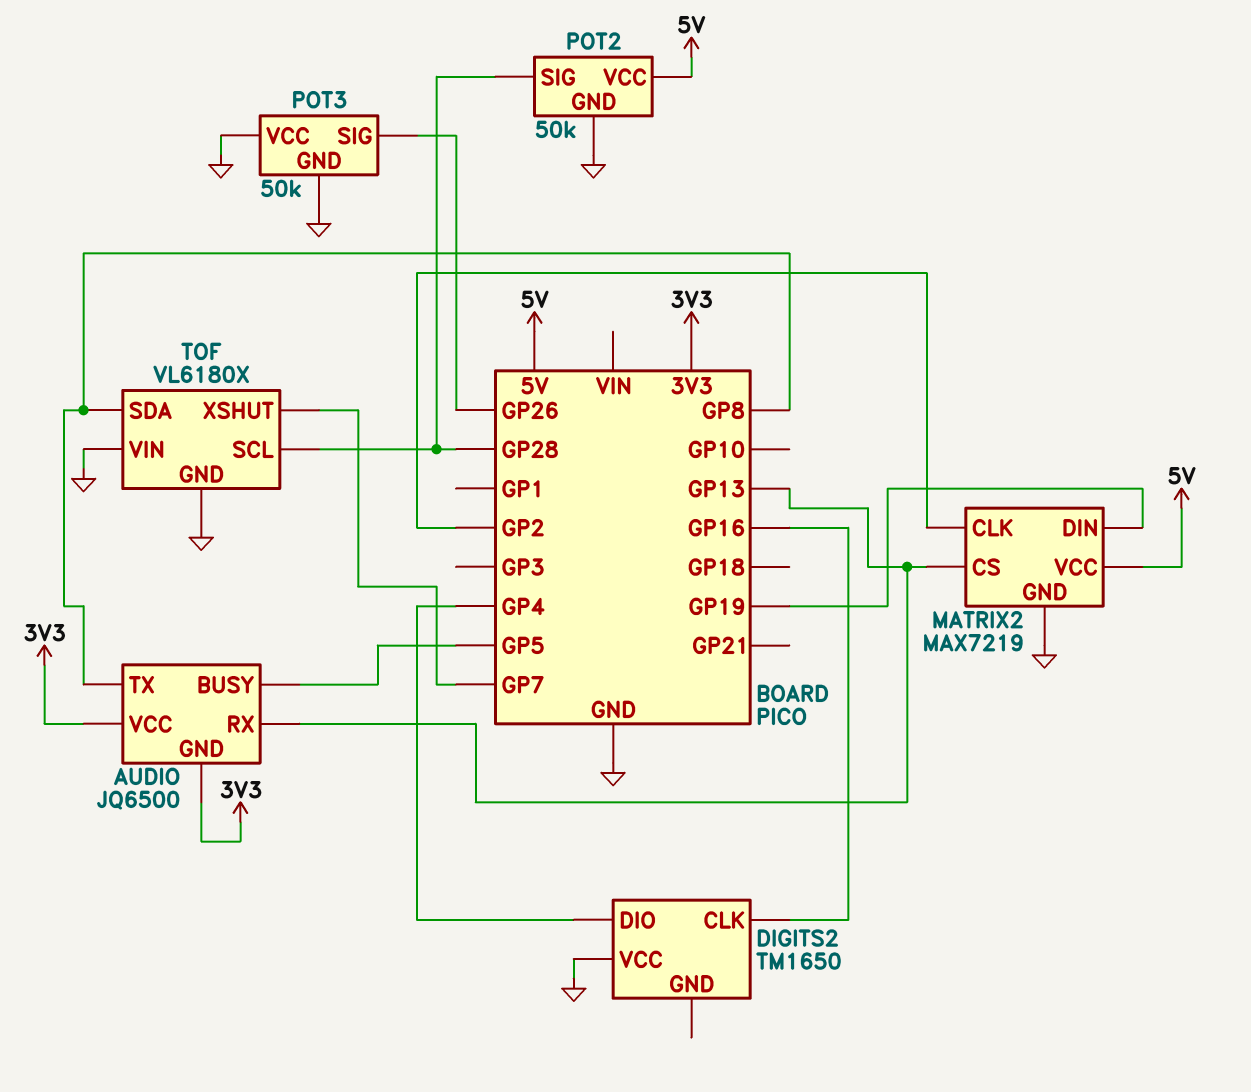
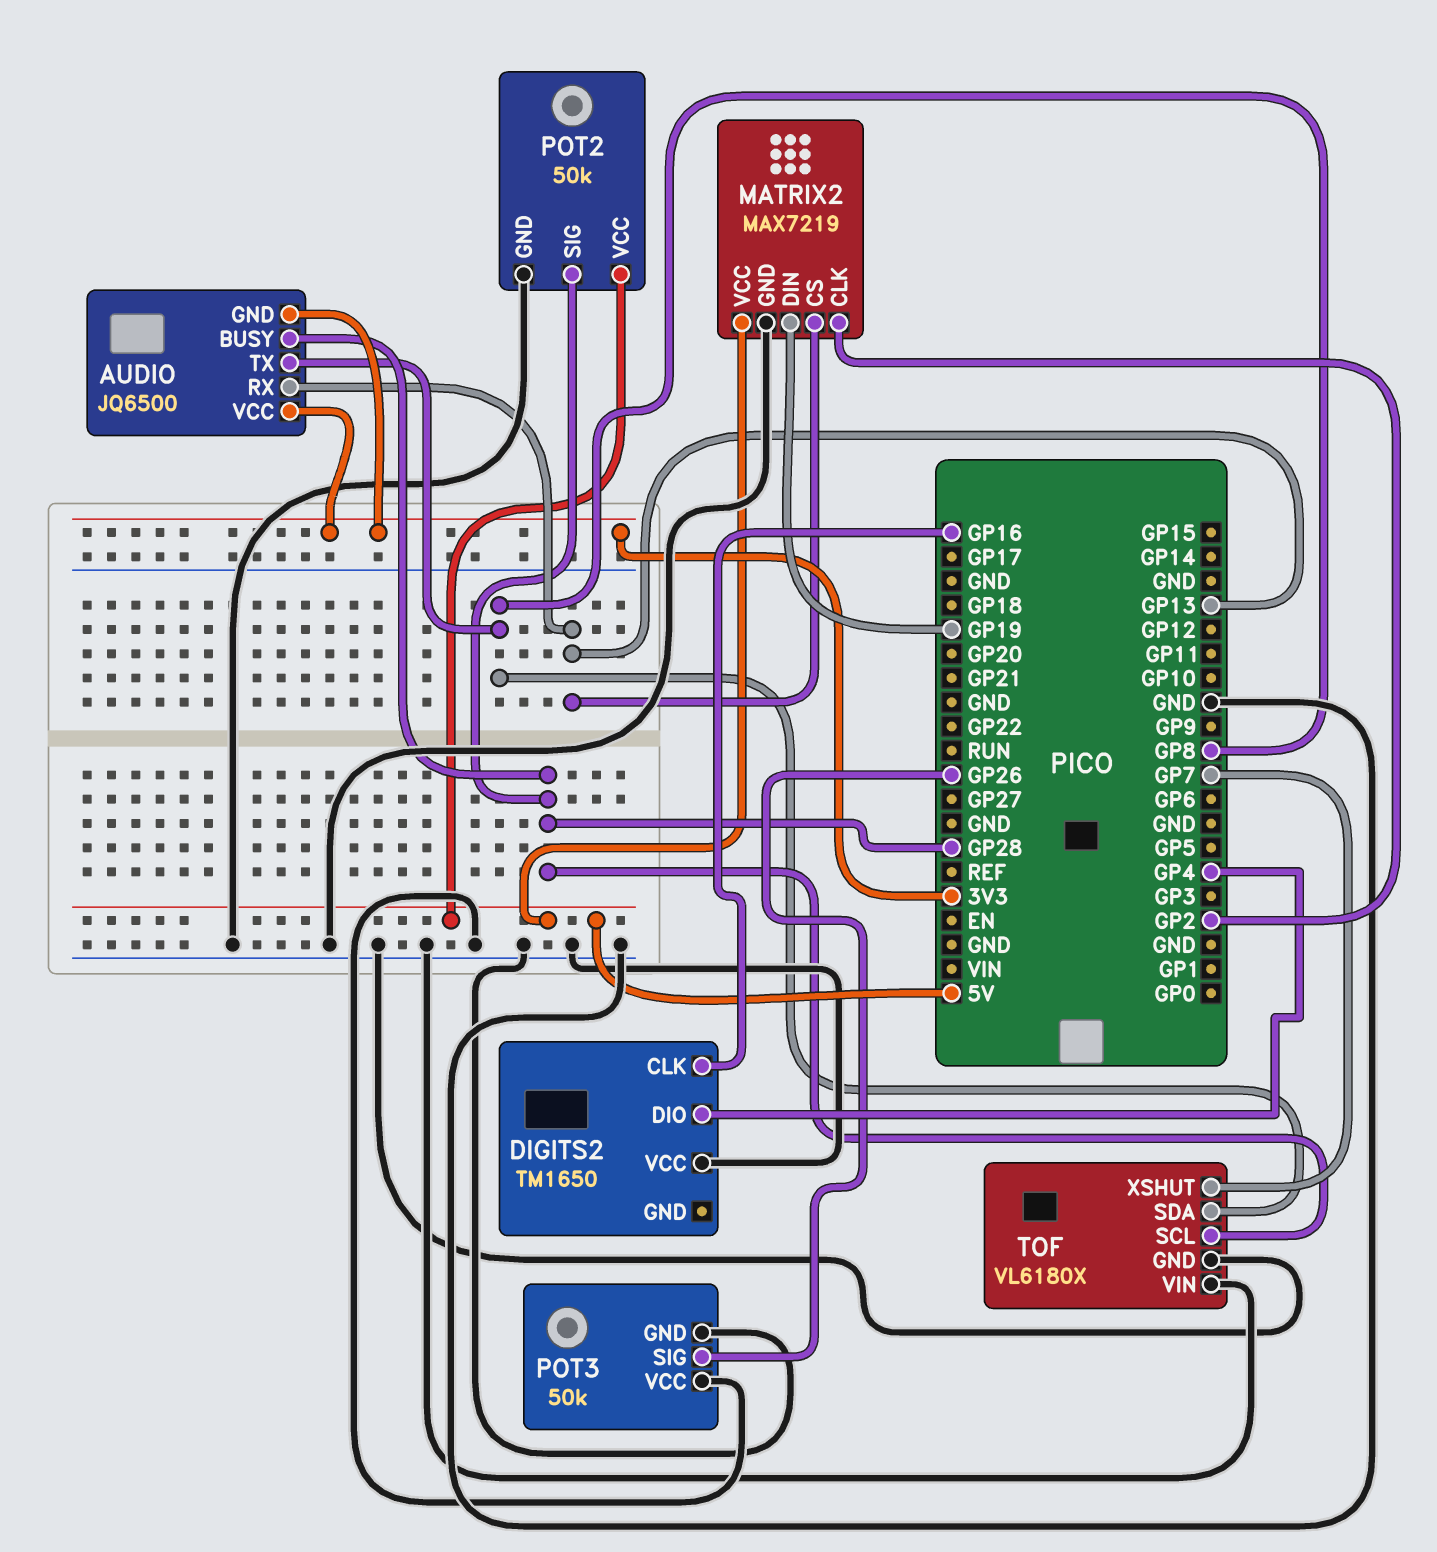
AUDIO pin BUSY: GP5 -> GP28

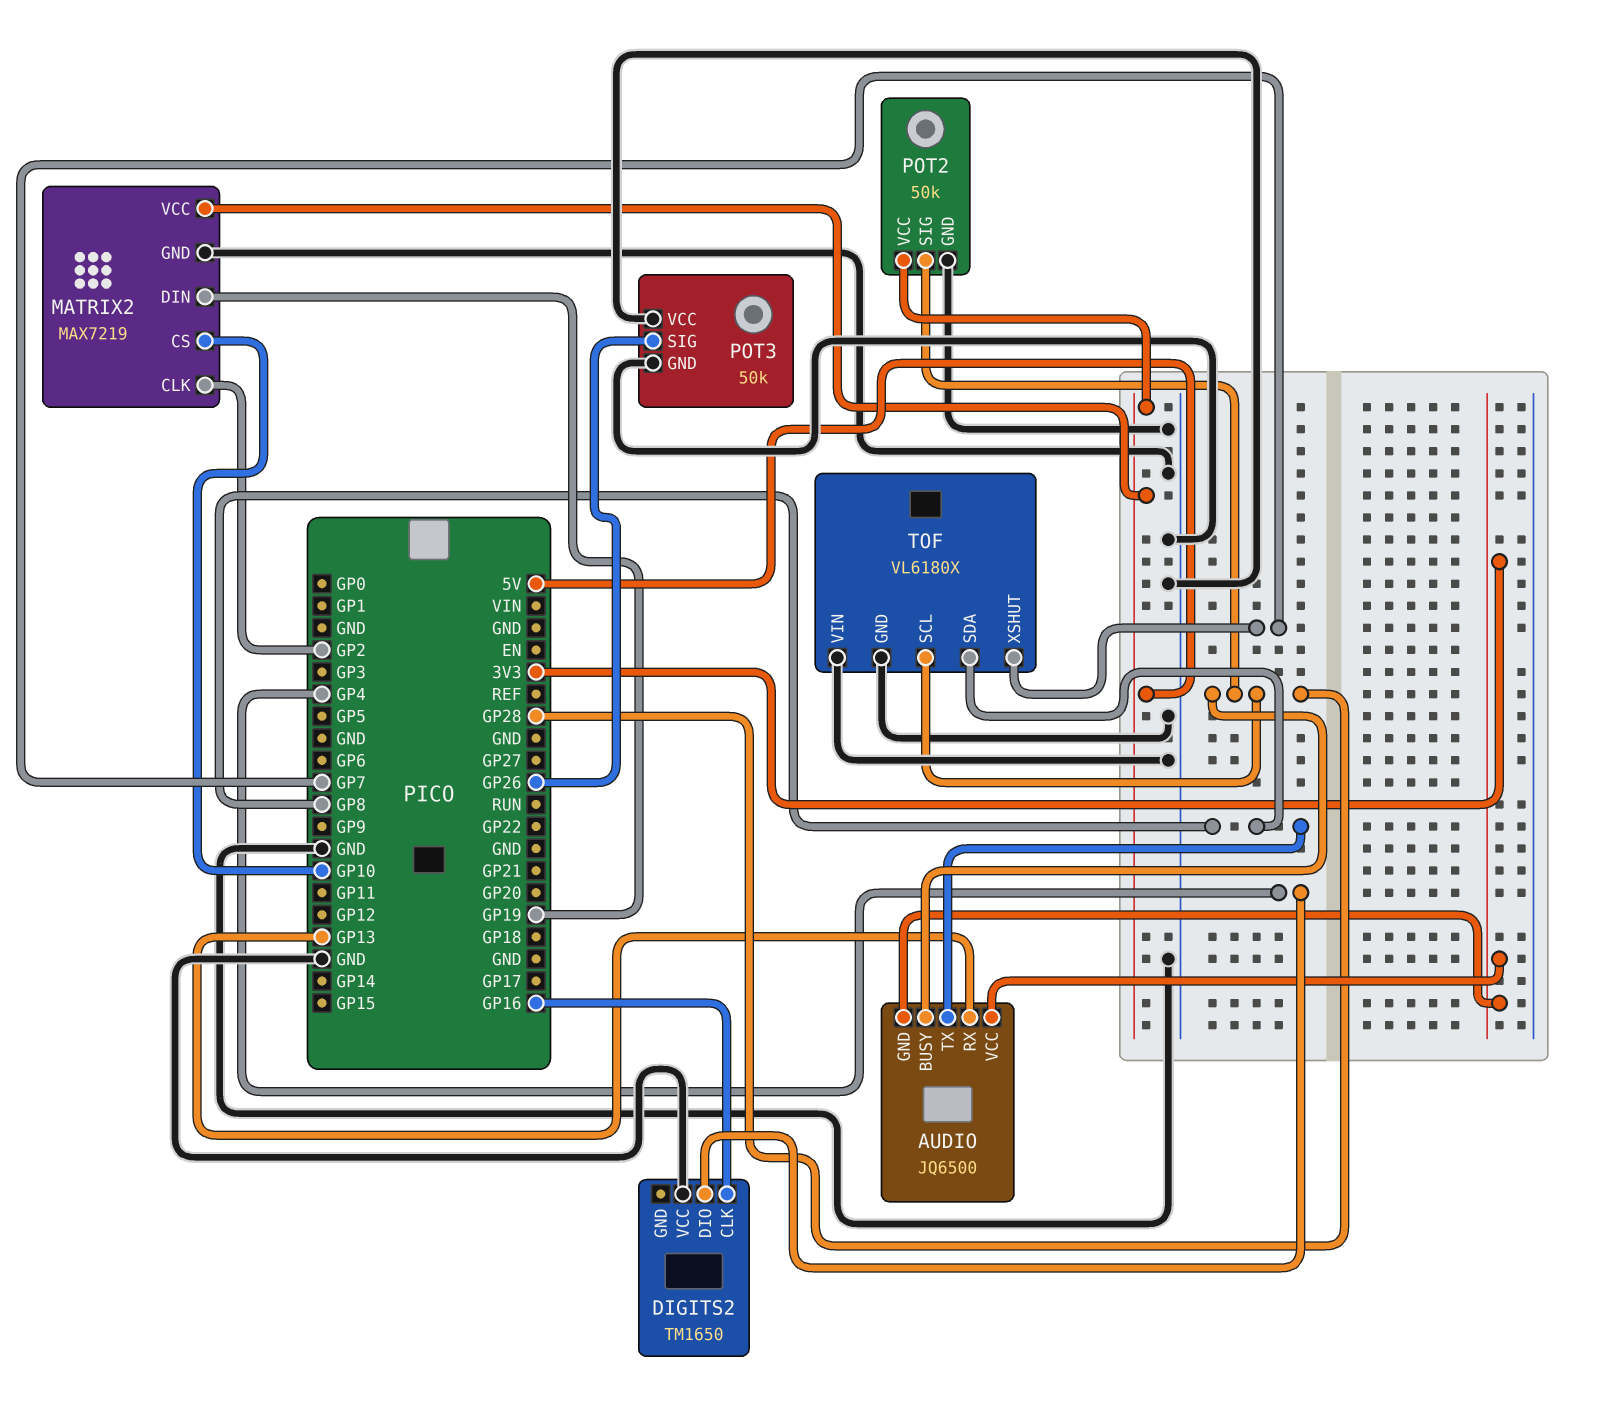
MATRIX2 pin CS: GP13 -> GP10

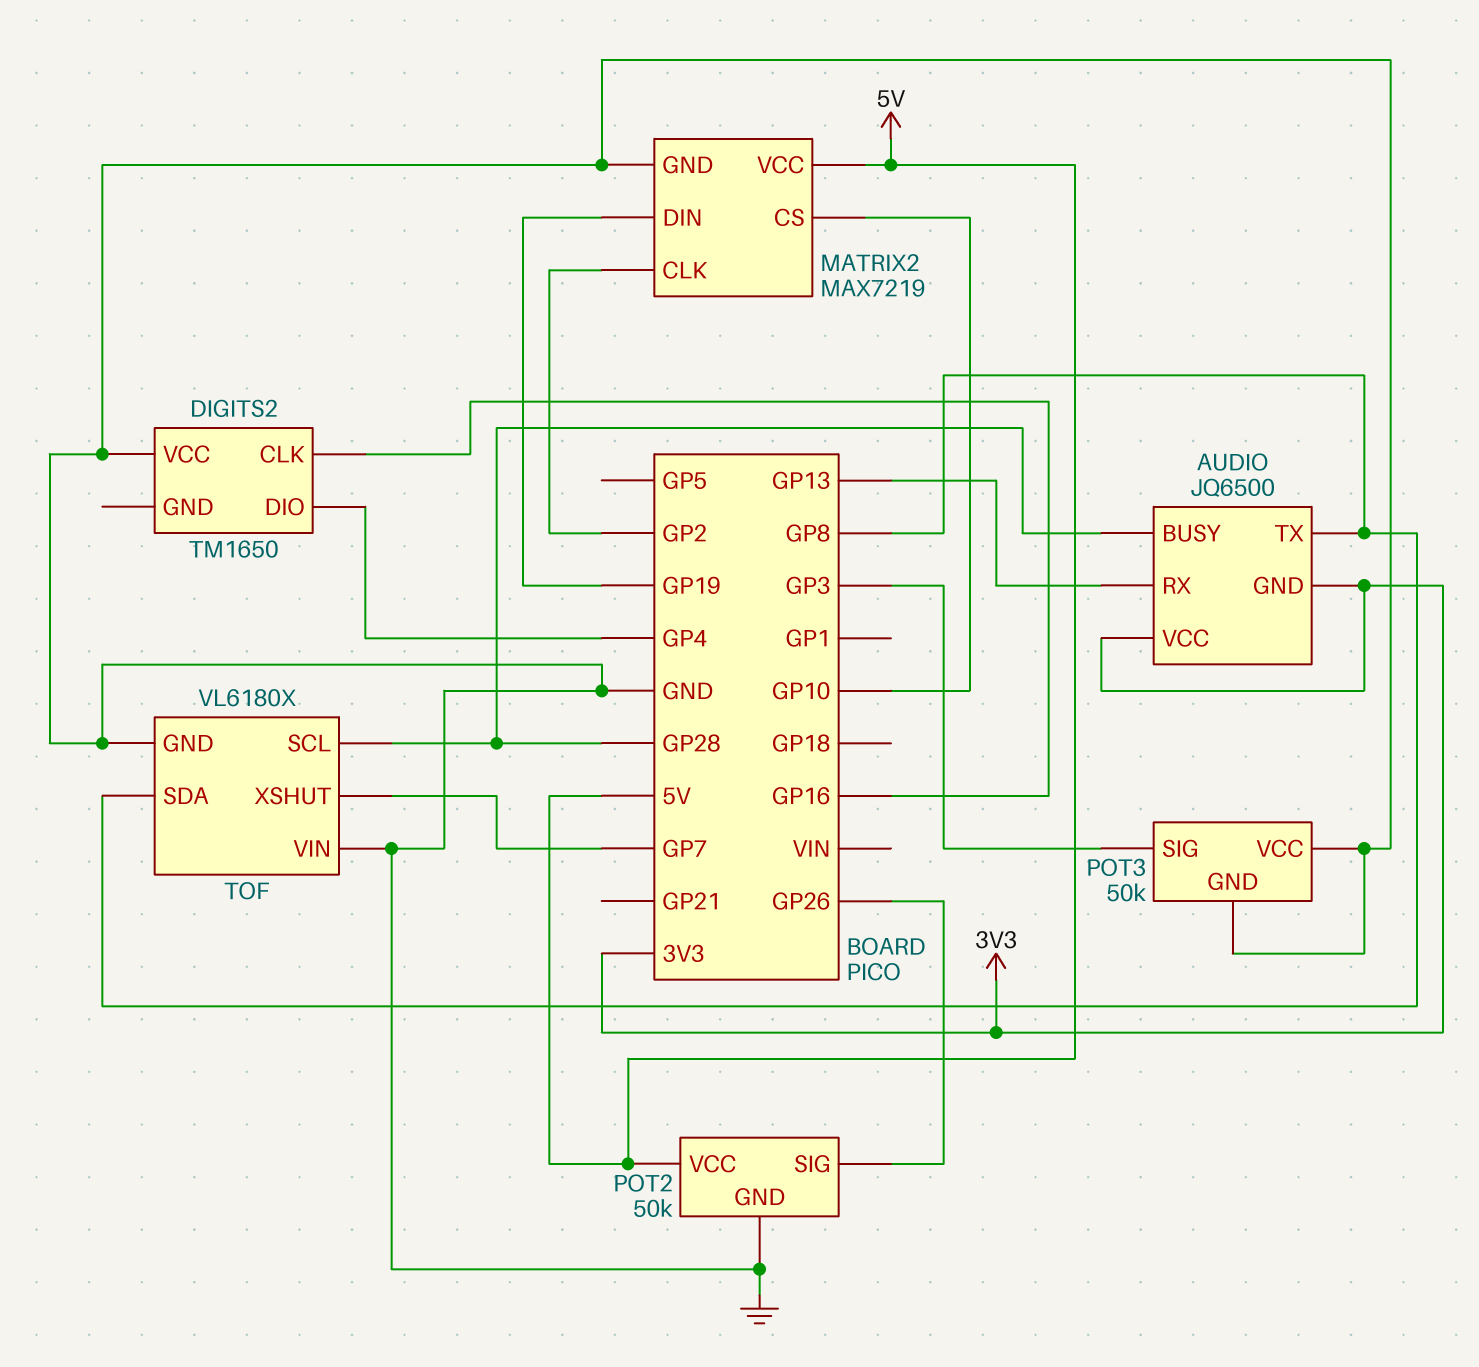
POT2 pin SIG: GP28 -> GP26
POT3 pin SIG: GP26 -> GP3

